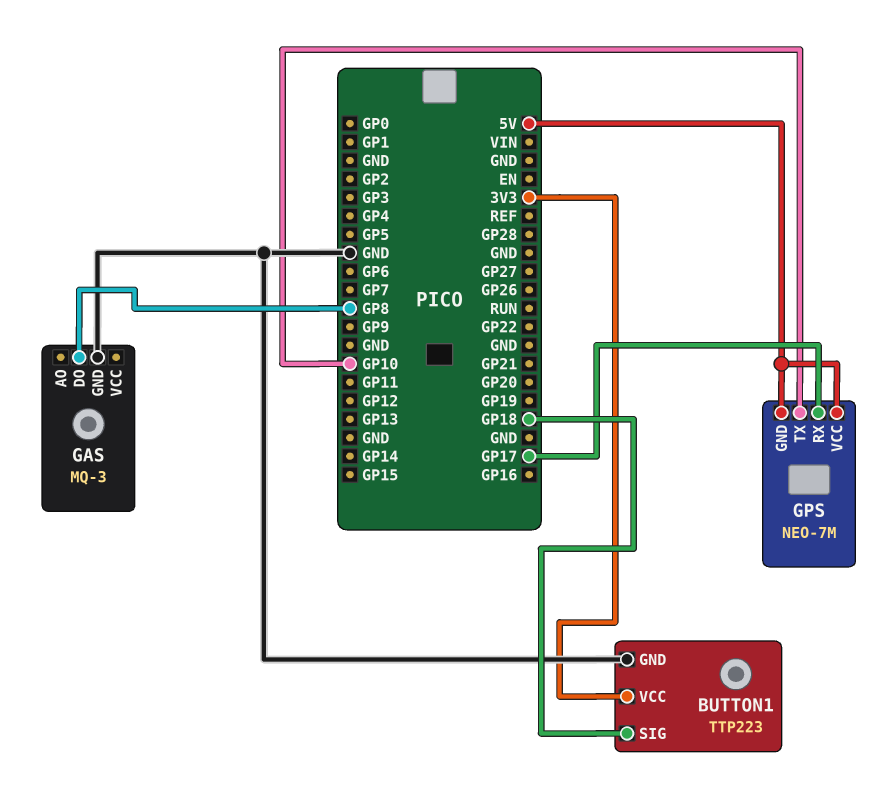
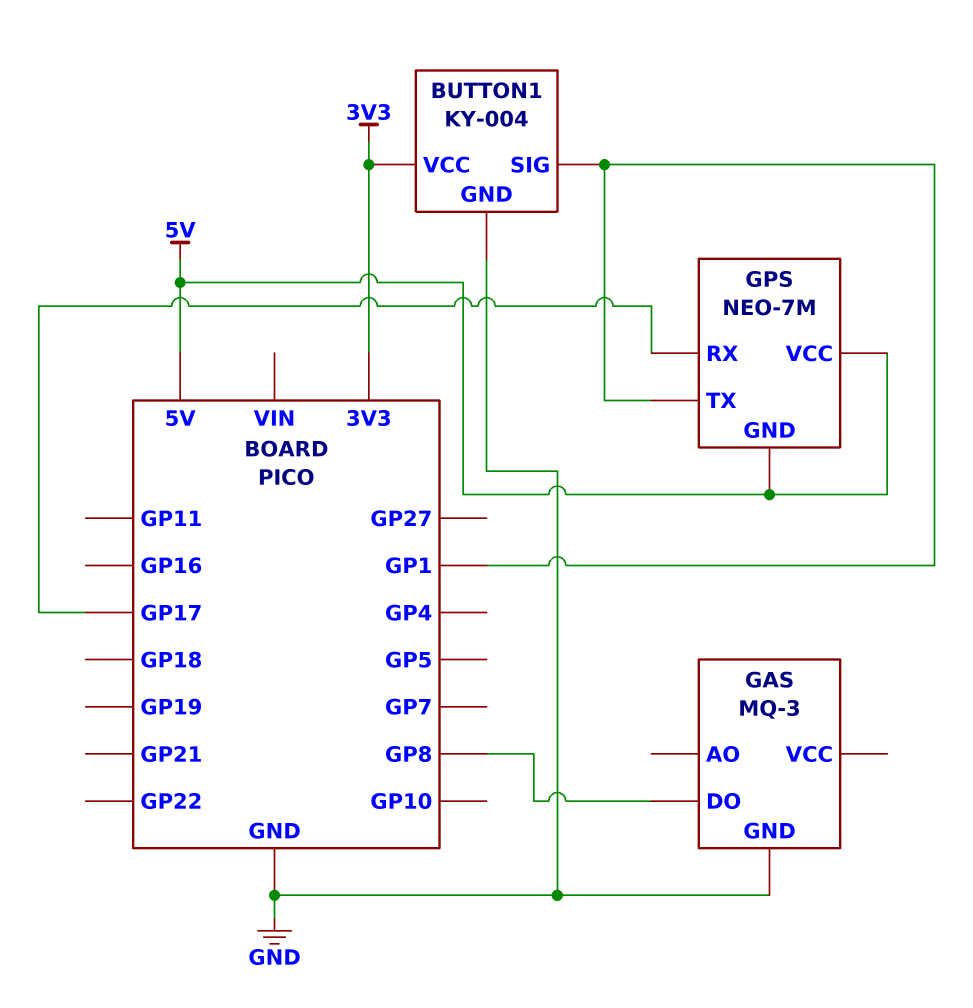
BUTTON1: TTP223 -> KY-004
BUTTON1 pin SIG: GP18 -> GP1
GPS pin TX: GP10 -> GP1

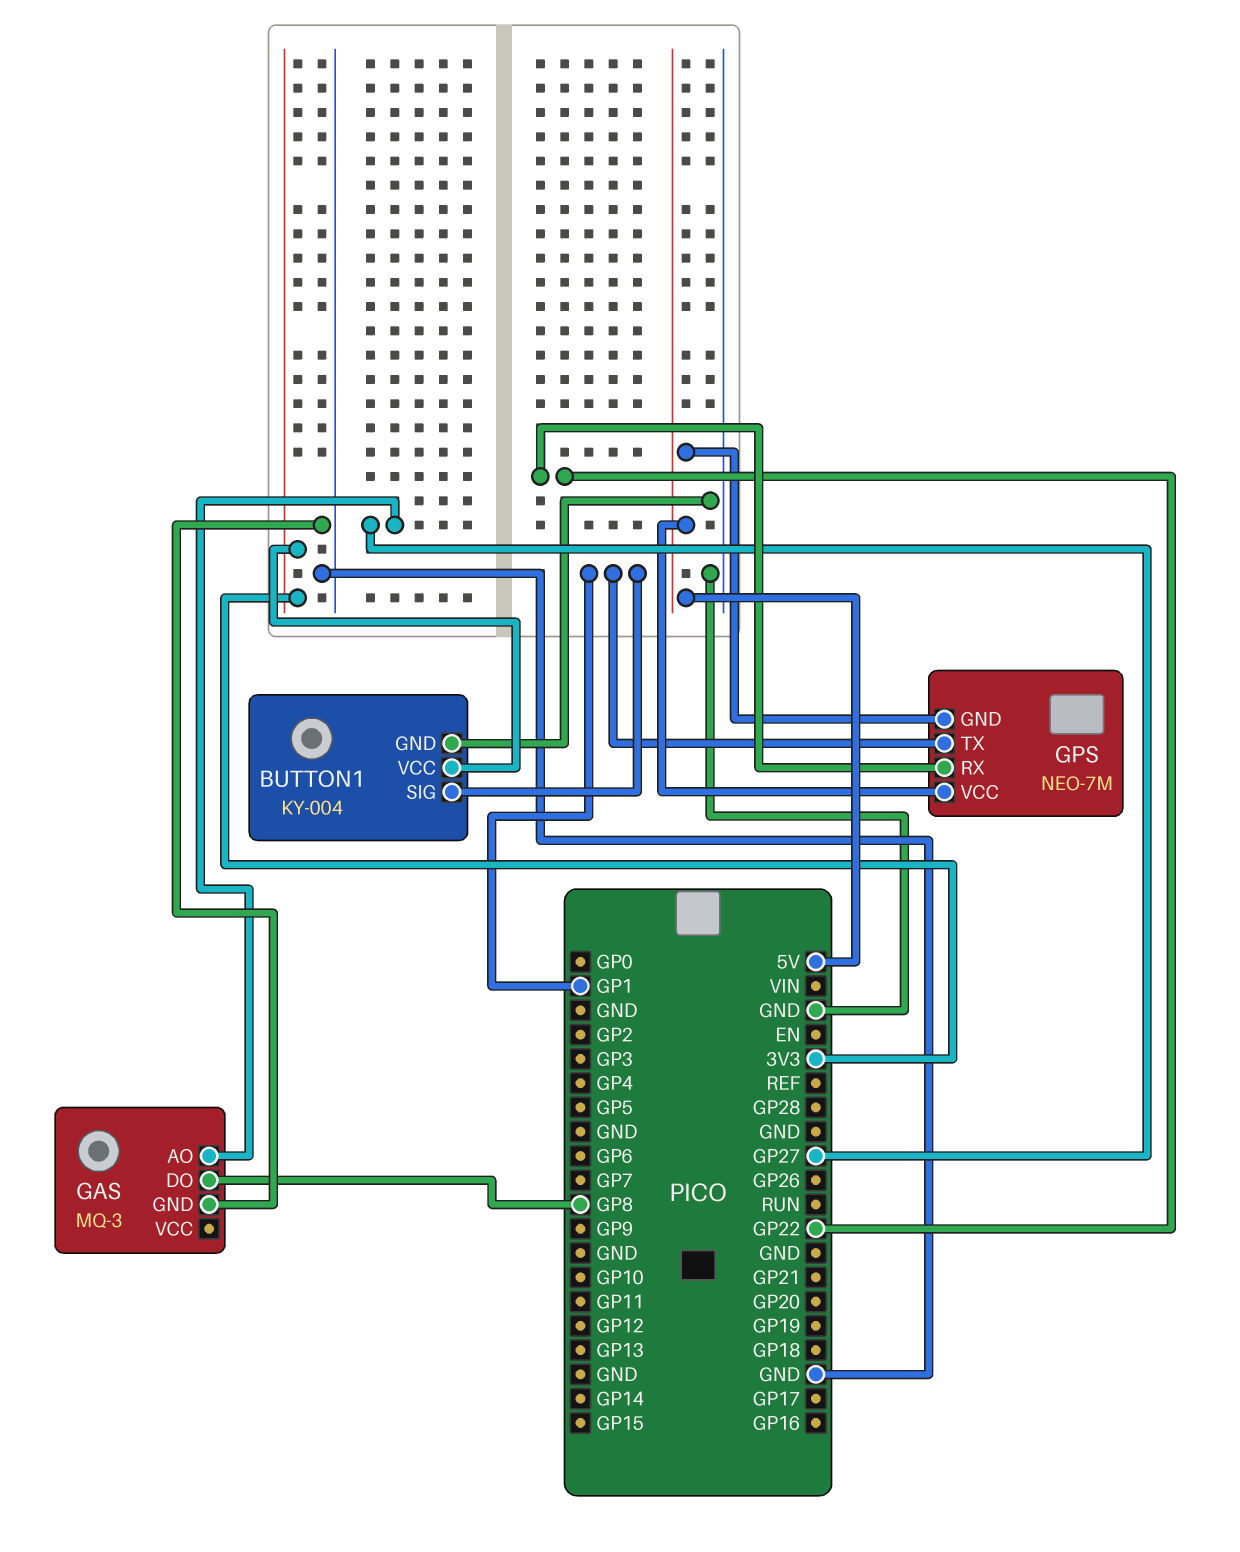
GAS pin AO: none -> GP27
GPS pin RX: GP17 -> GP22

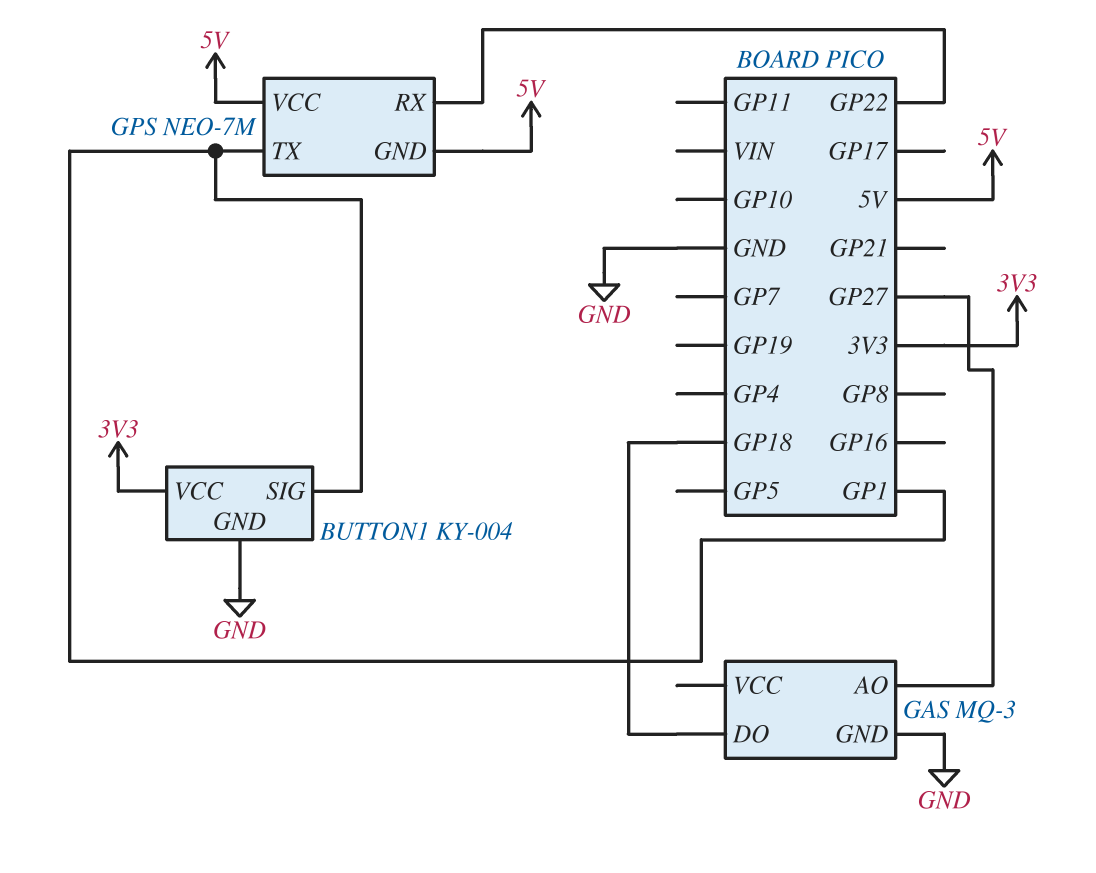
GAS pin DO: GP8 -> GP18

